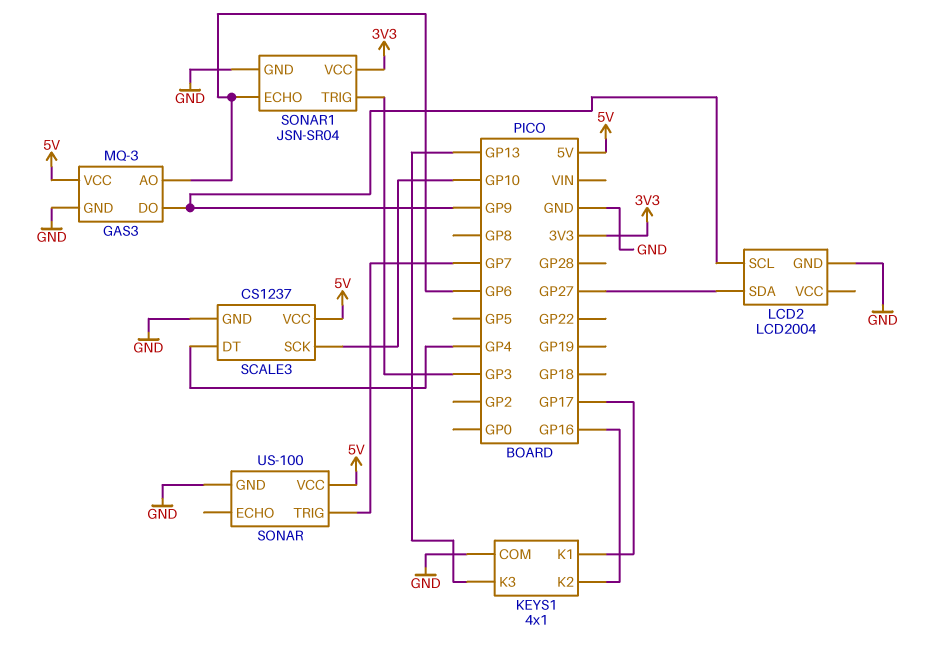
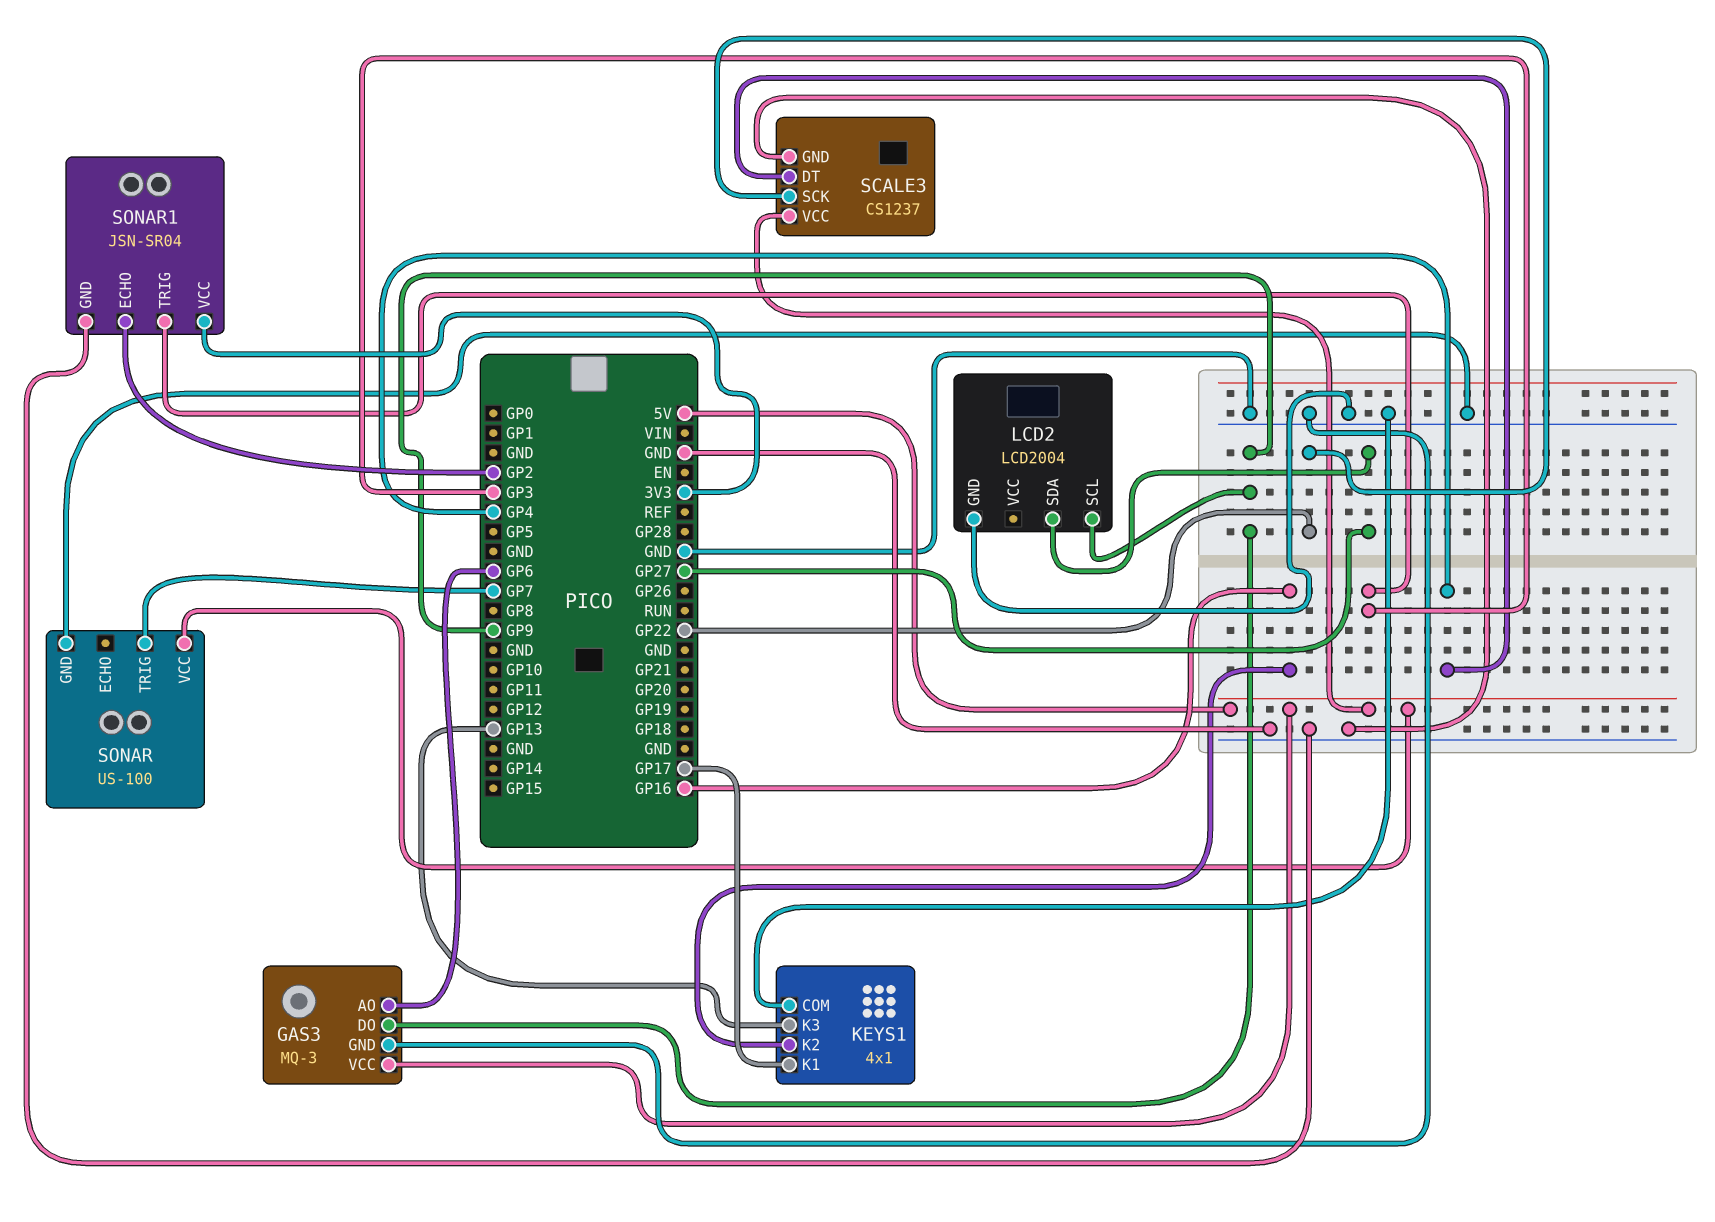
SCALE3 pin SCK: GP10 -> GP22
SONAR1 pin ECHO: GP6 -> GP2

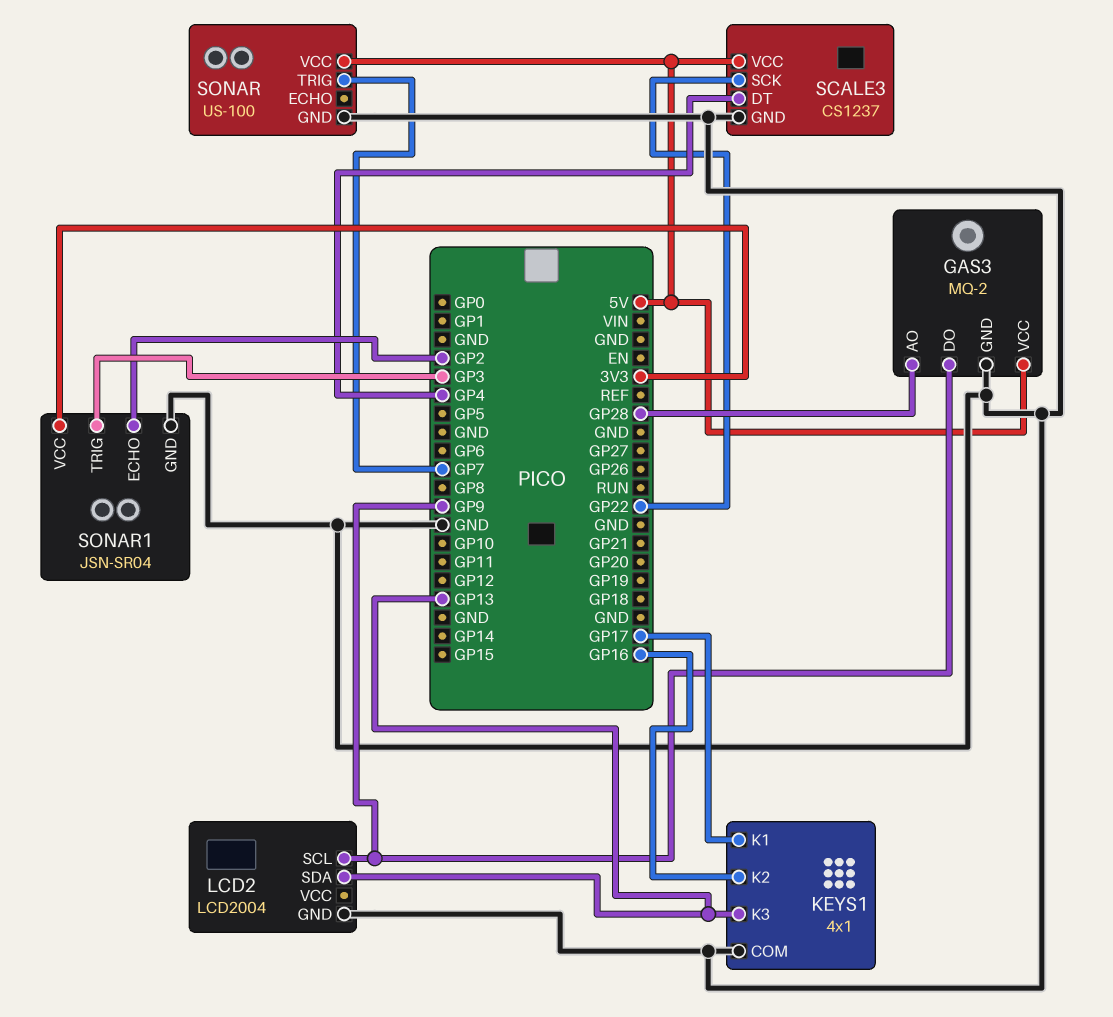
GAS3: MQ-3 -> MQ-2
GAS3 pin AO: GP6 -> GP28
LCD2 pin SDA: GP27 -> GP13

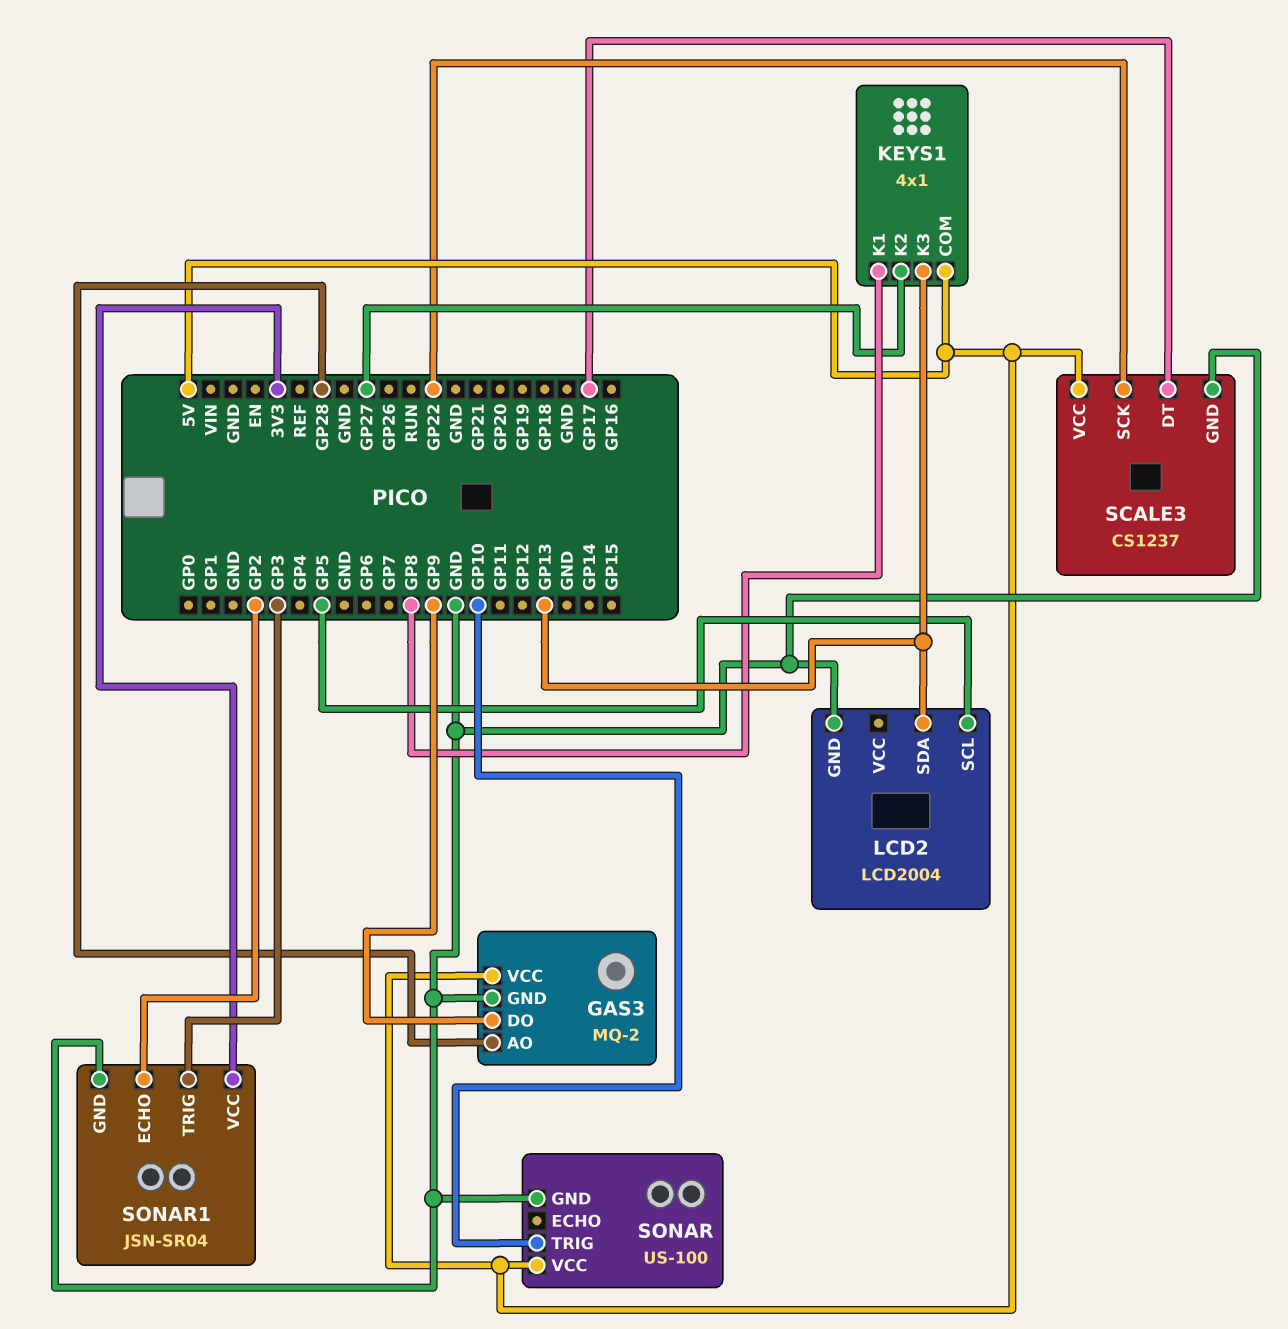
KEYS1 pin COM: GND -> 5V
KEYS1 pin K1: GP17 -> GP8
KEYS1 pin K2: GP16 -> GP27
LCD2 pin SCL: GP9 -> GP5
SCALE3 pin DT: GP4 -> GP17
SONAR pin TRIG: GP7 -> GP10

